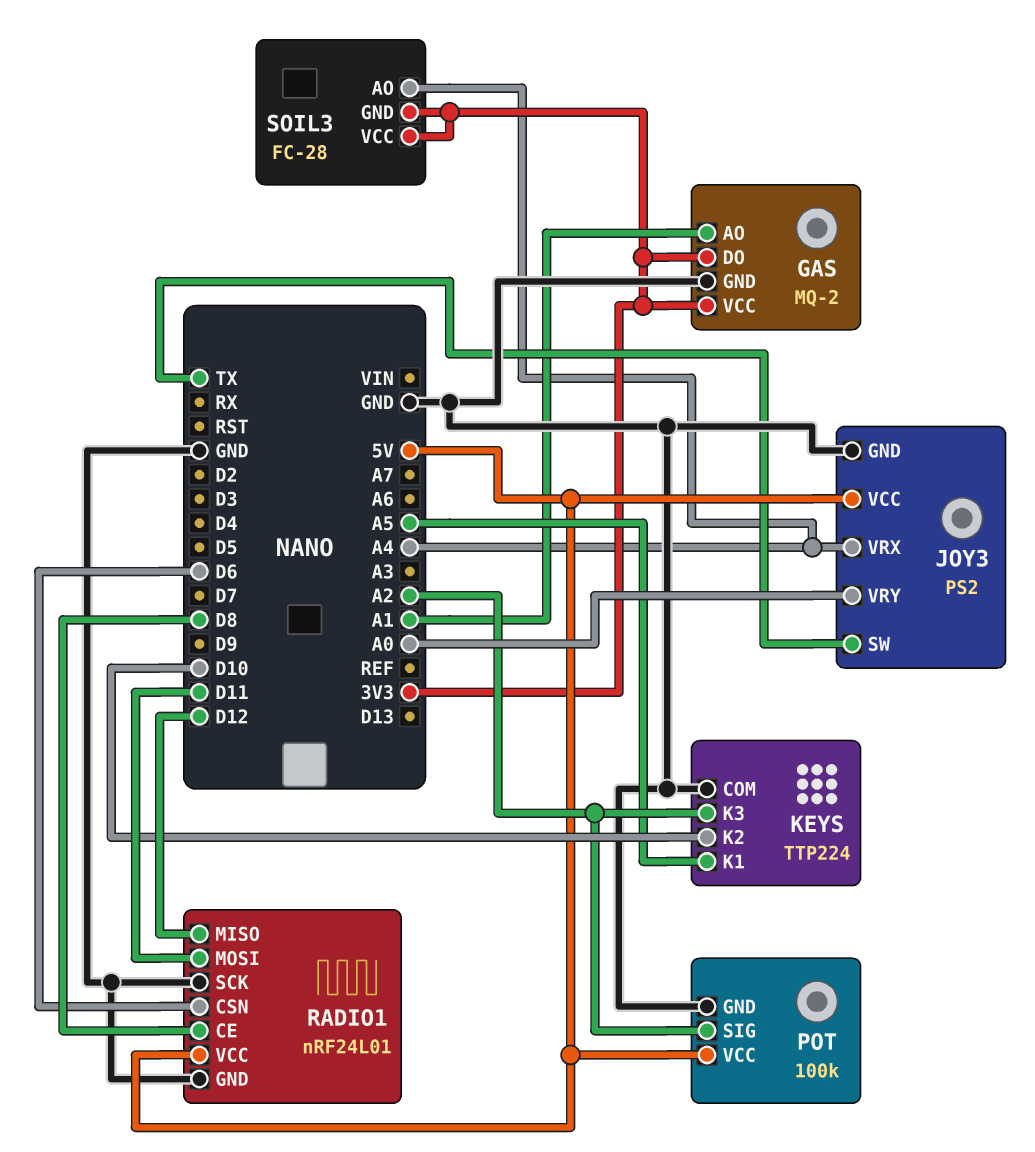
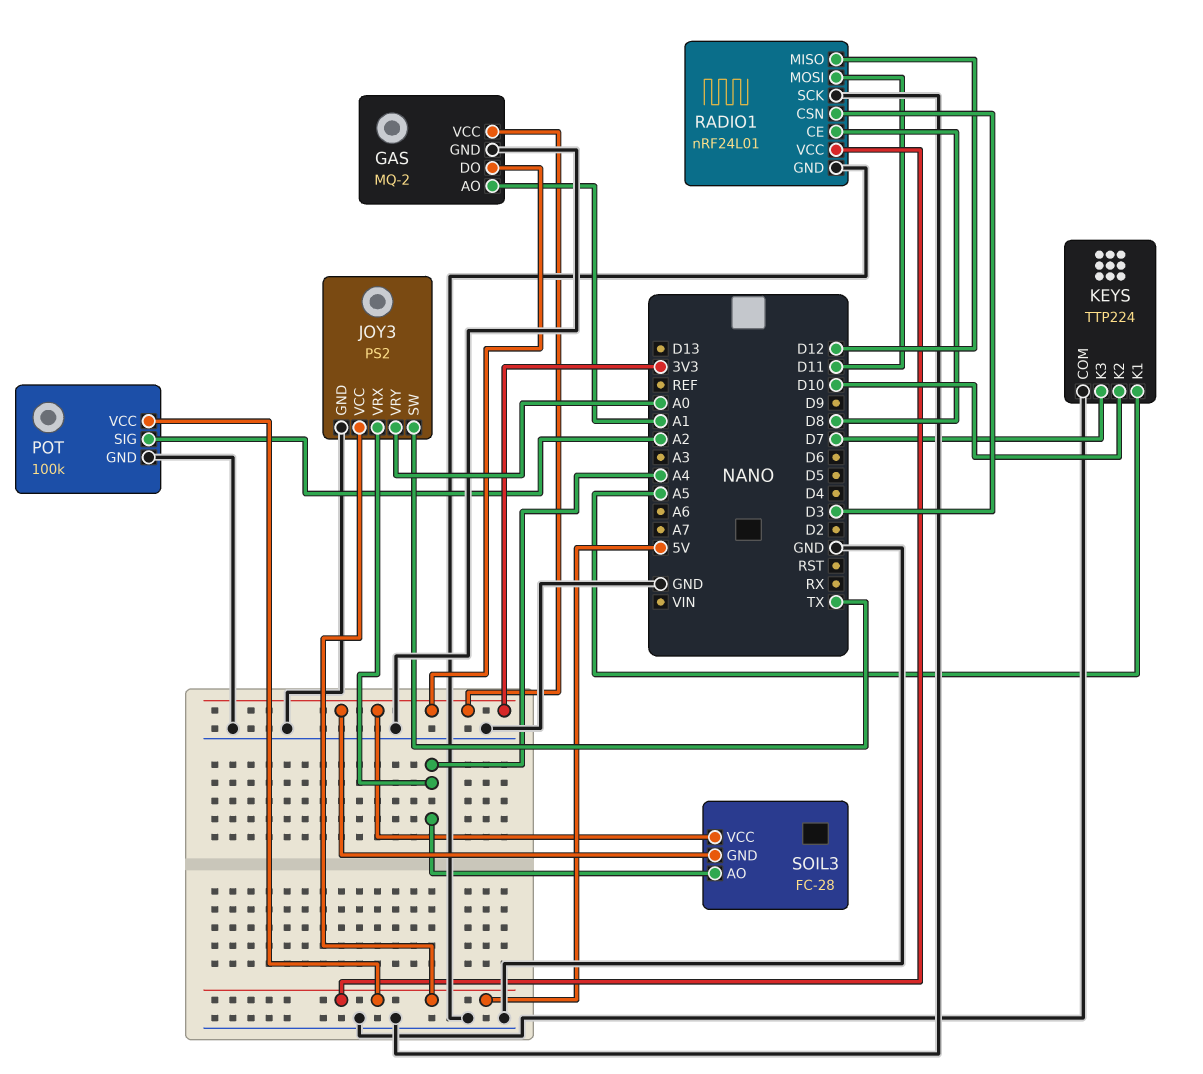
KEYS pin K3: A2 -> D7
RADIO1 pin CSN: D6 -> D3

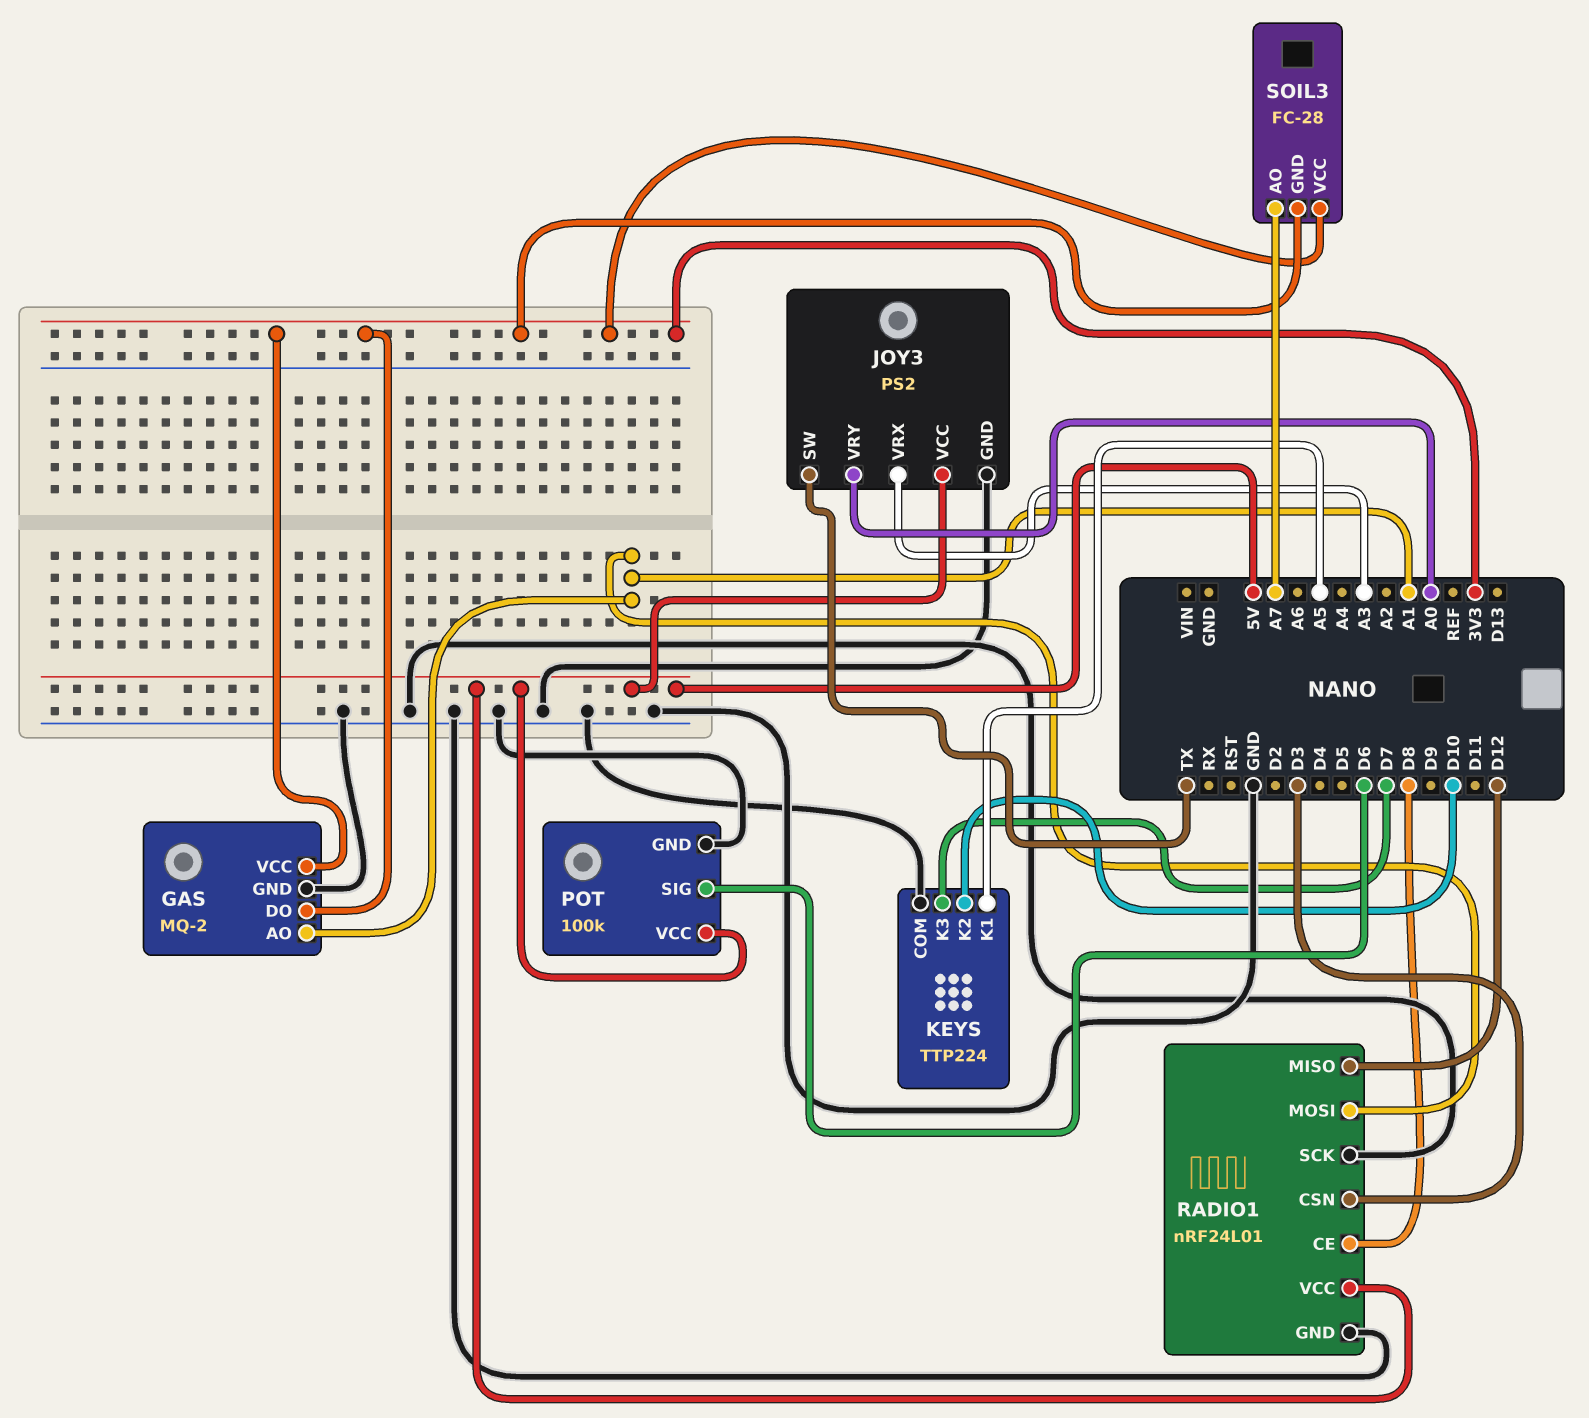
JOY3 pin VRX: A4 -> A3
POT pin SIG: A2 -> D6
RADIO1 pin MOSI: D11 -> A1
SOIL3 pin AO: A4 -> A7

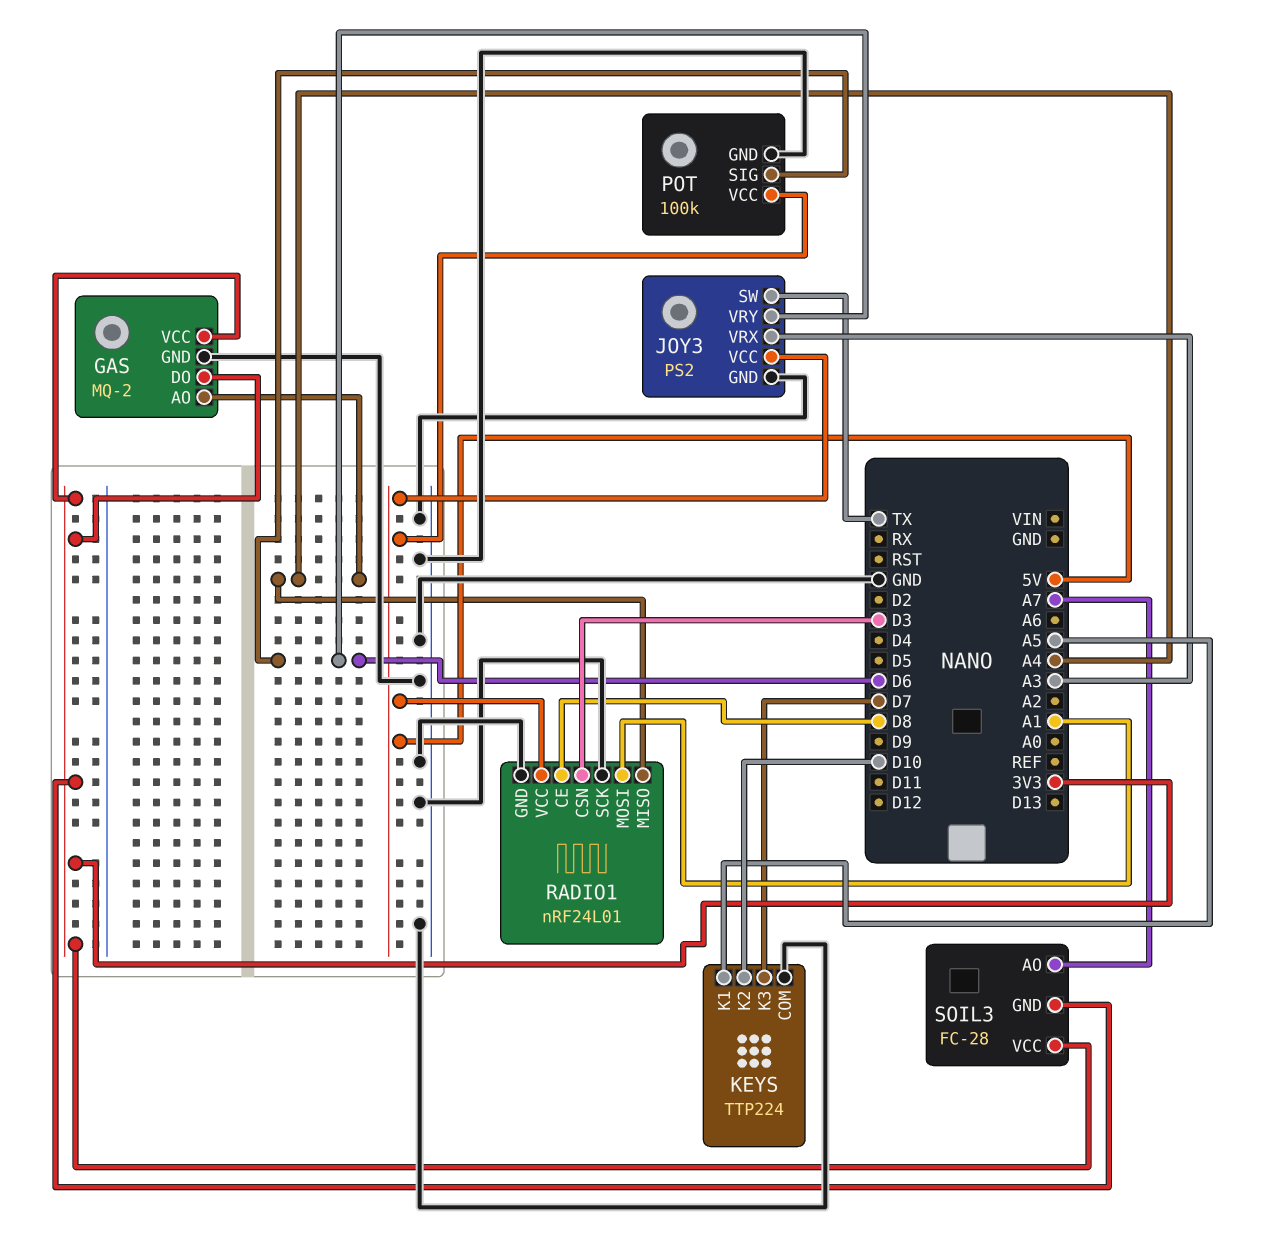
GAS pin AO: A1 -> A4
JOY3 pin VRY: A0 -> D6
RADIO1 pin MISO: D12 -> A4

